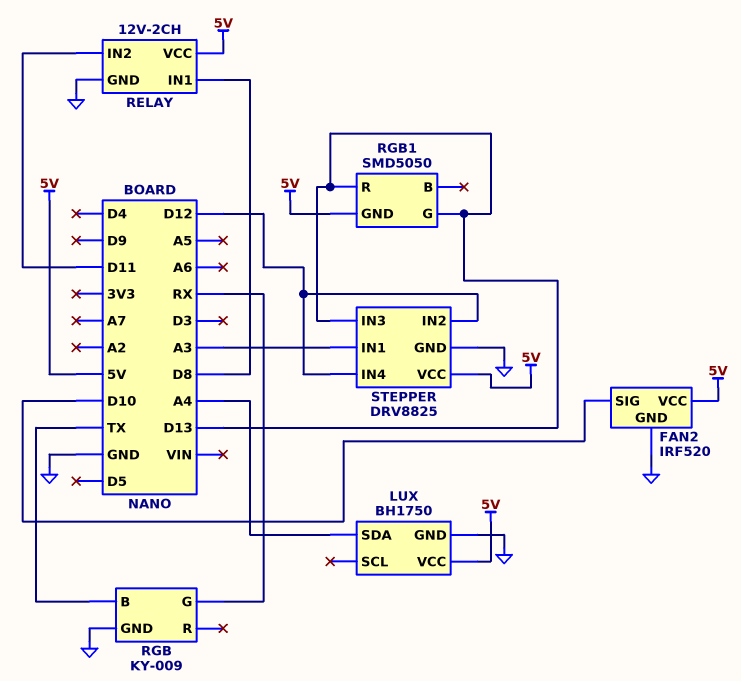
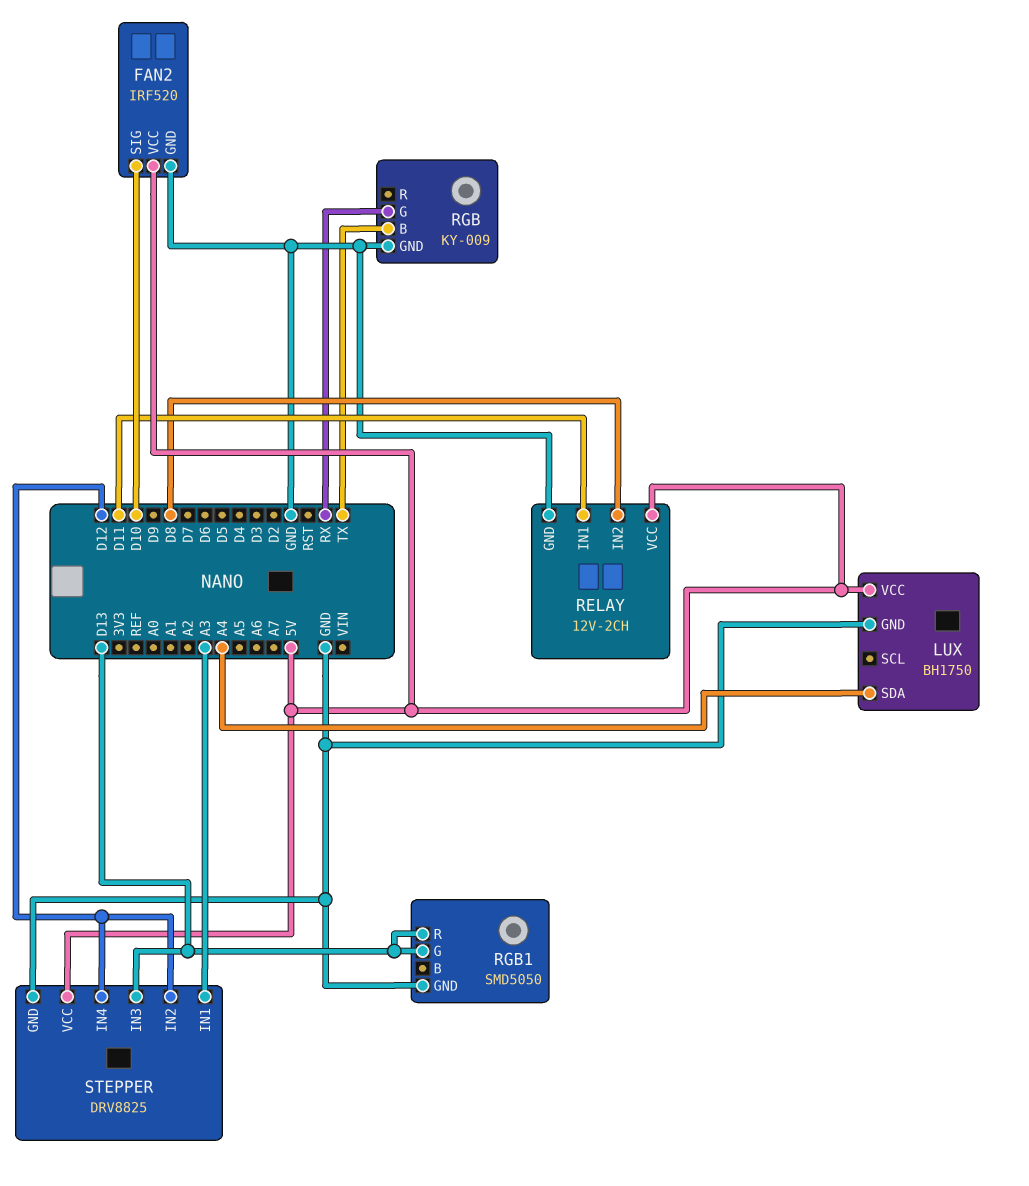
RELAY pin IN1: D8 -> D11
RELAY pin IN2: D11 -> D8
RGB1 pin GND: 5V -> GND

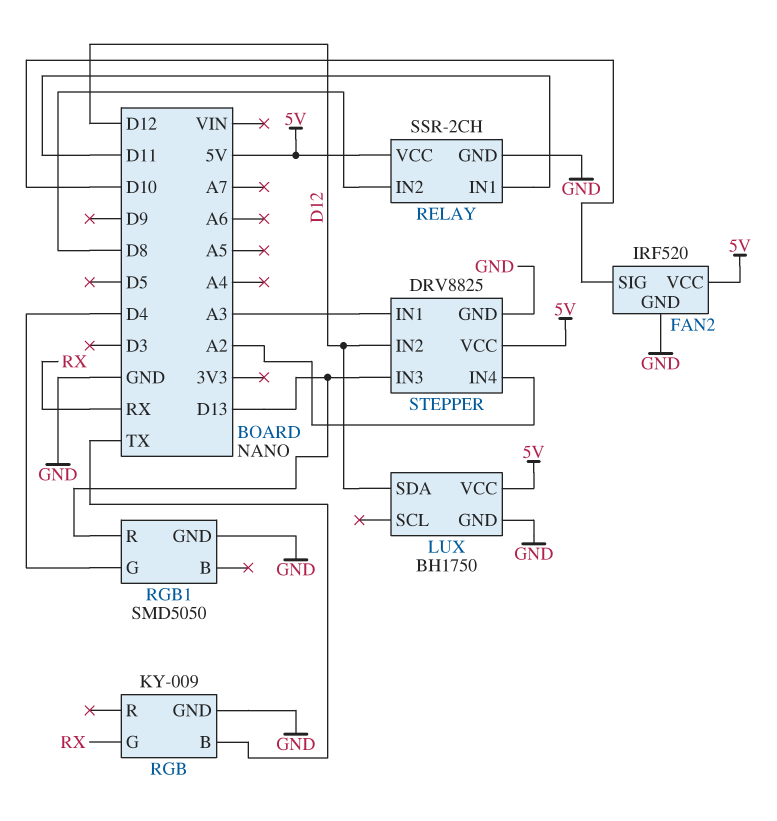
LUX pin SDA: A4 -> D12
RELAY: 12V-2CH -> SSR-2CH
RGB1 pin G: D13 -> D4
STEPPER pin IN4: D12 -> A2

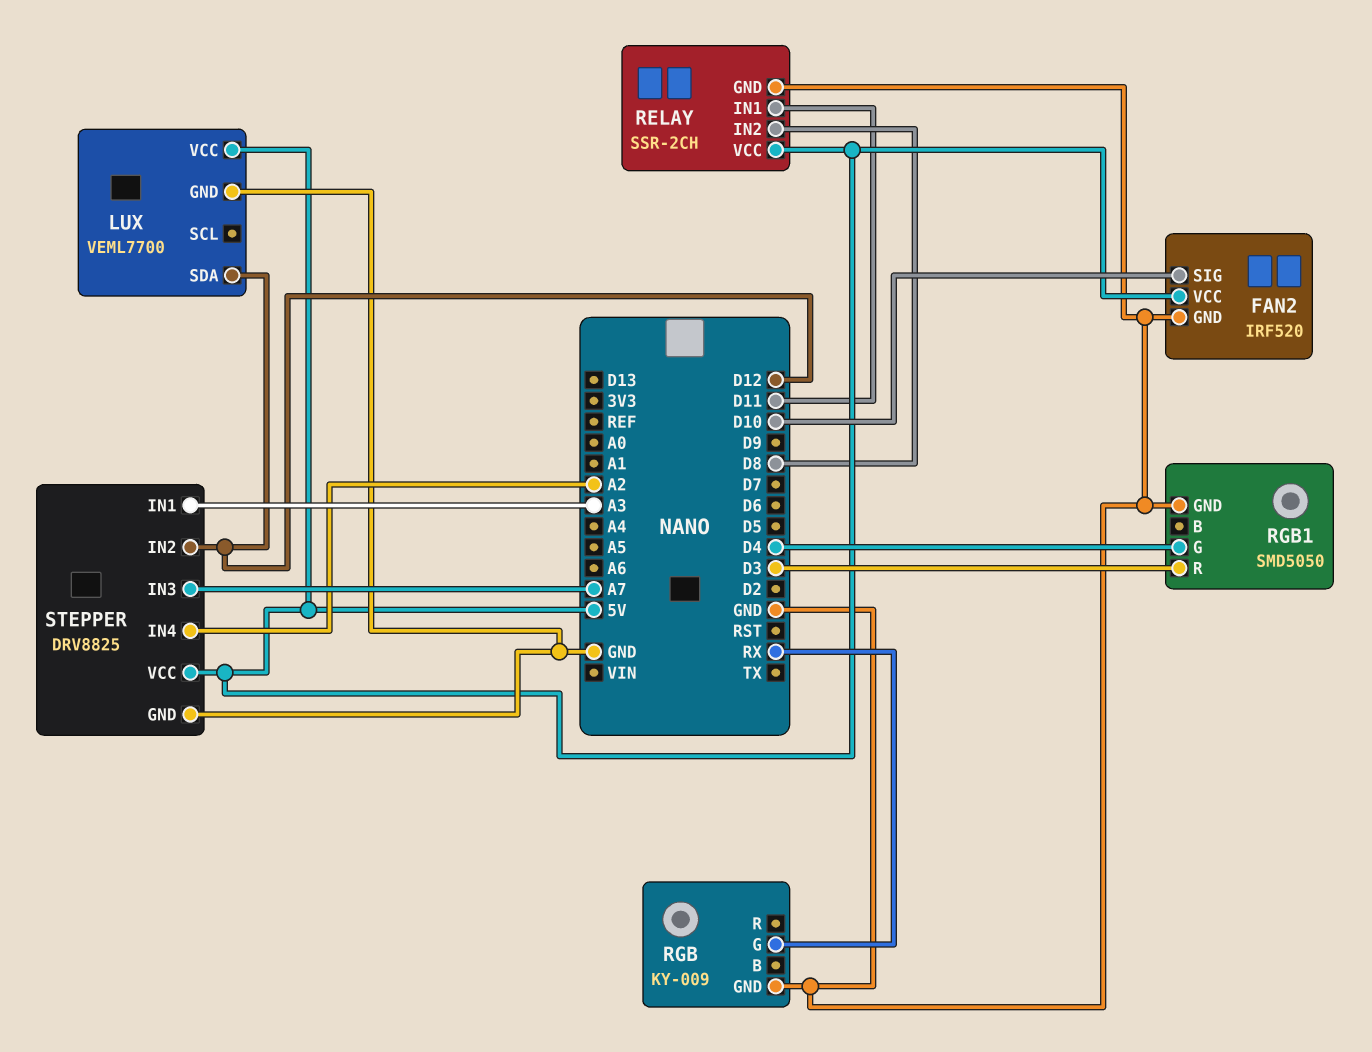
LUX: BH1750 -> VEML7700
RGB pin B: TX -> none
RGB1 pin R: D13 -> D3
STEPPER pin IN3: D13 -> A7

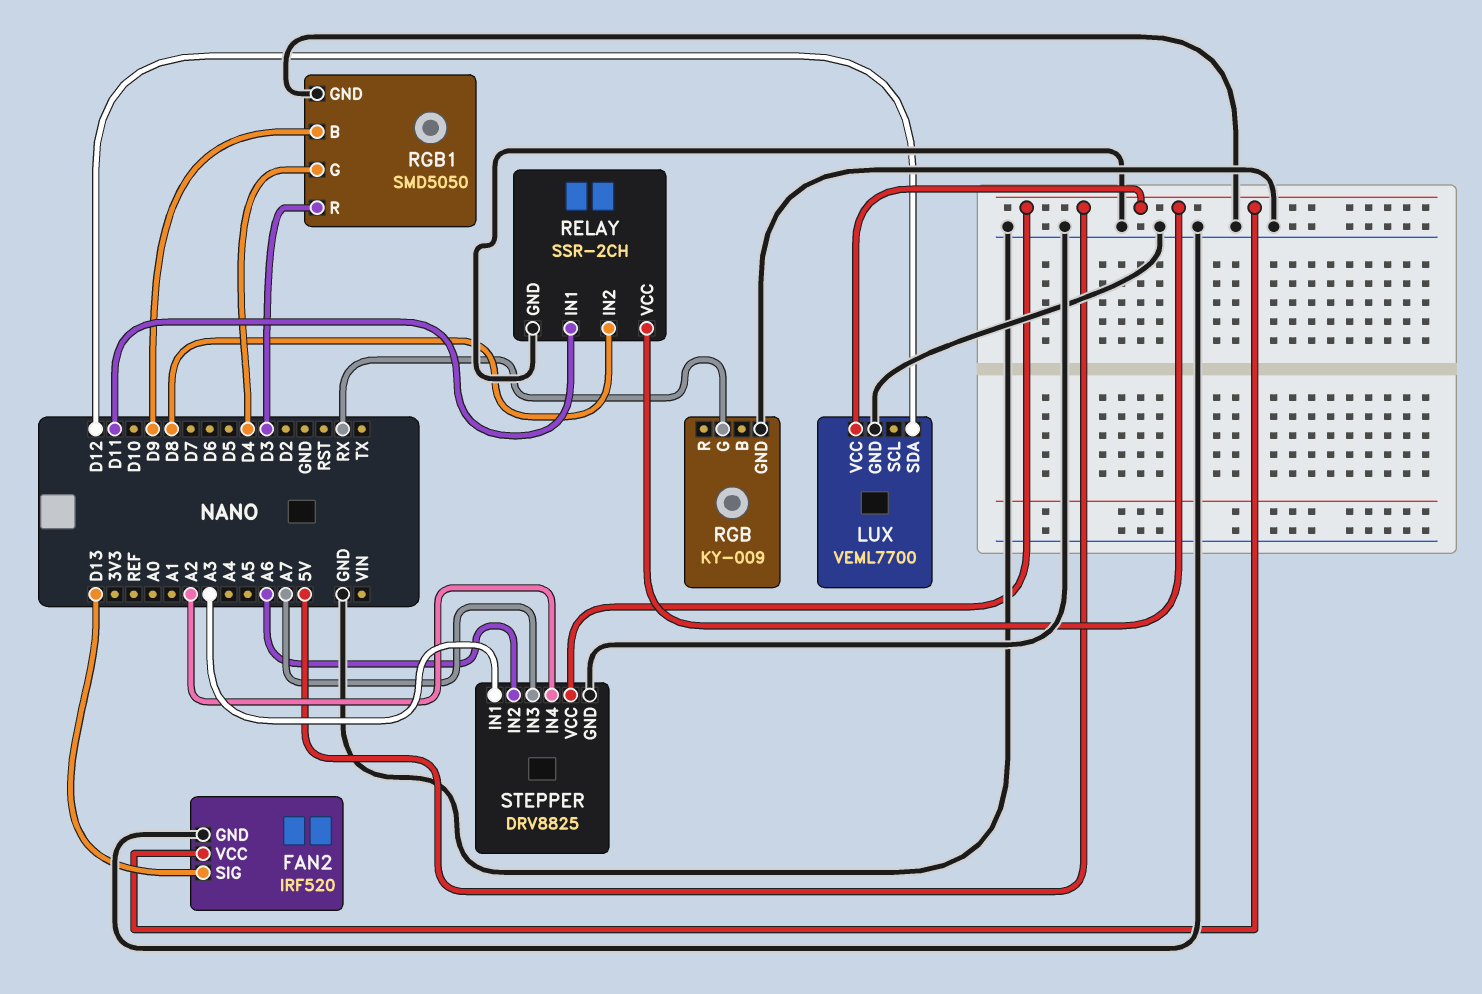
FAN2 pin SIG: D10 -> D13
RGB1 pin B: none -> D9
STEPPER pin IN2: D12 -> A6

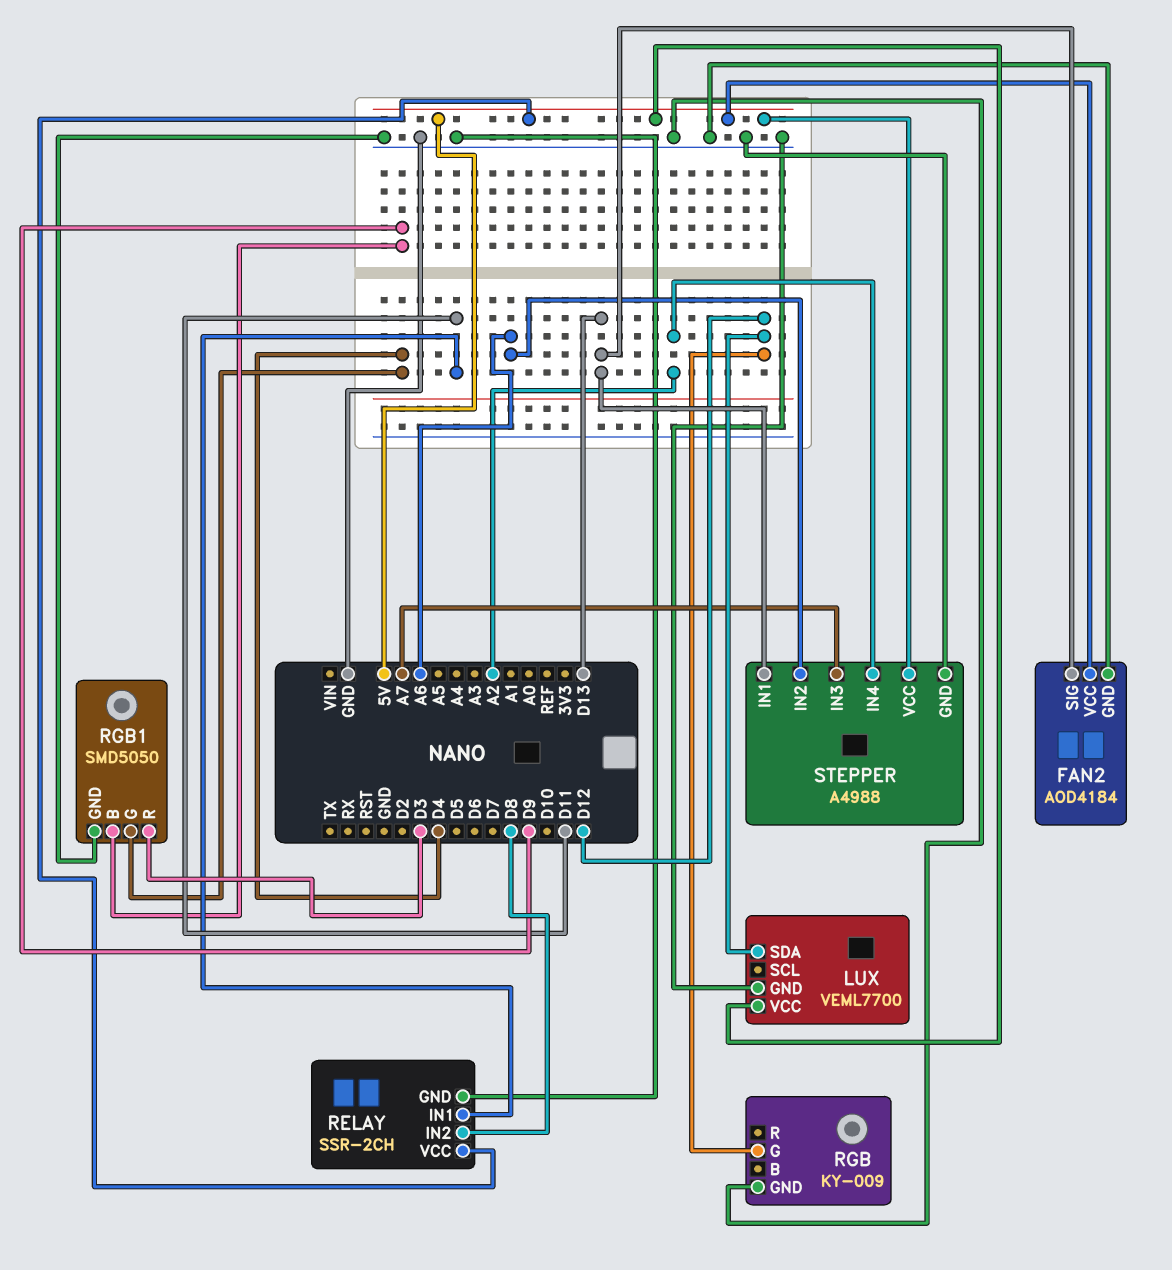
FAN2: IRF520 -> AOD4184
RGB pin G: RX -> D12
STEPPER: DRV8825 -> A4988
STEPPER pin IN1: A3 -> D13

